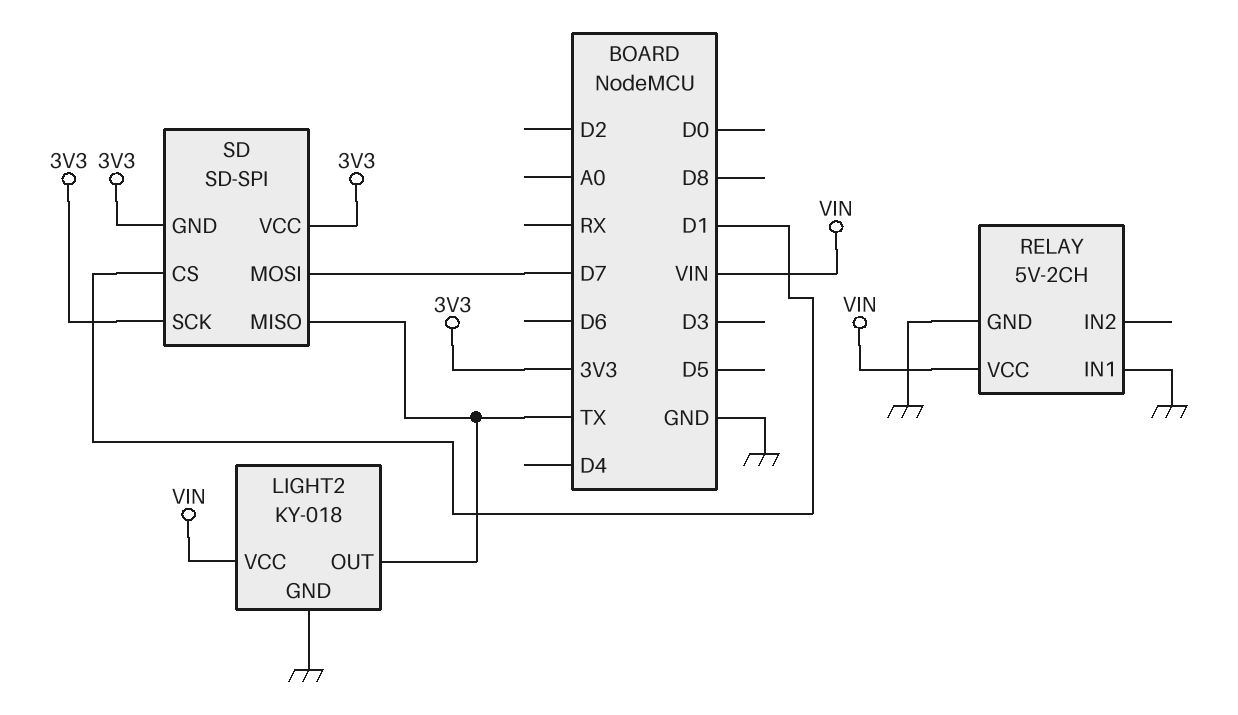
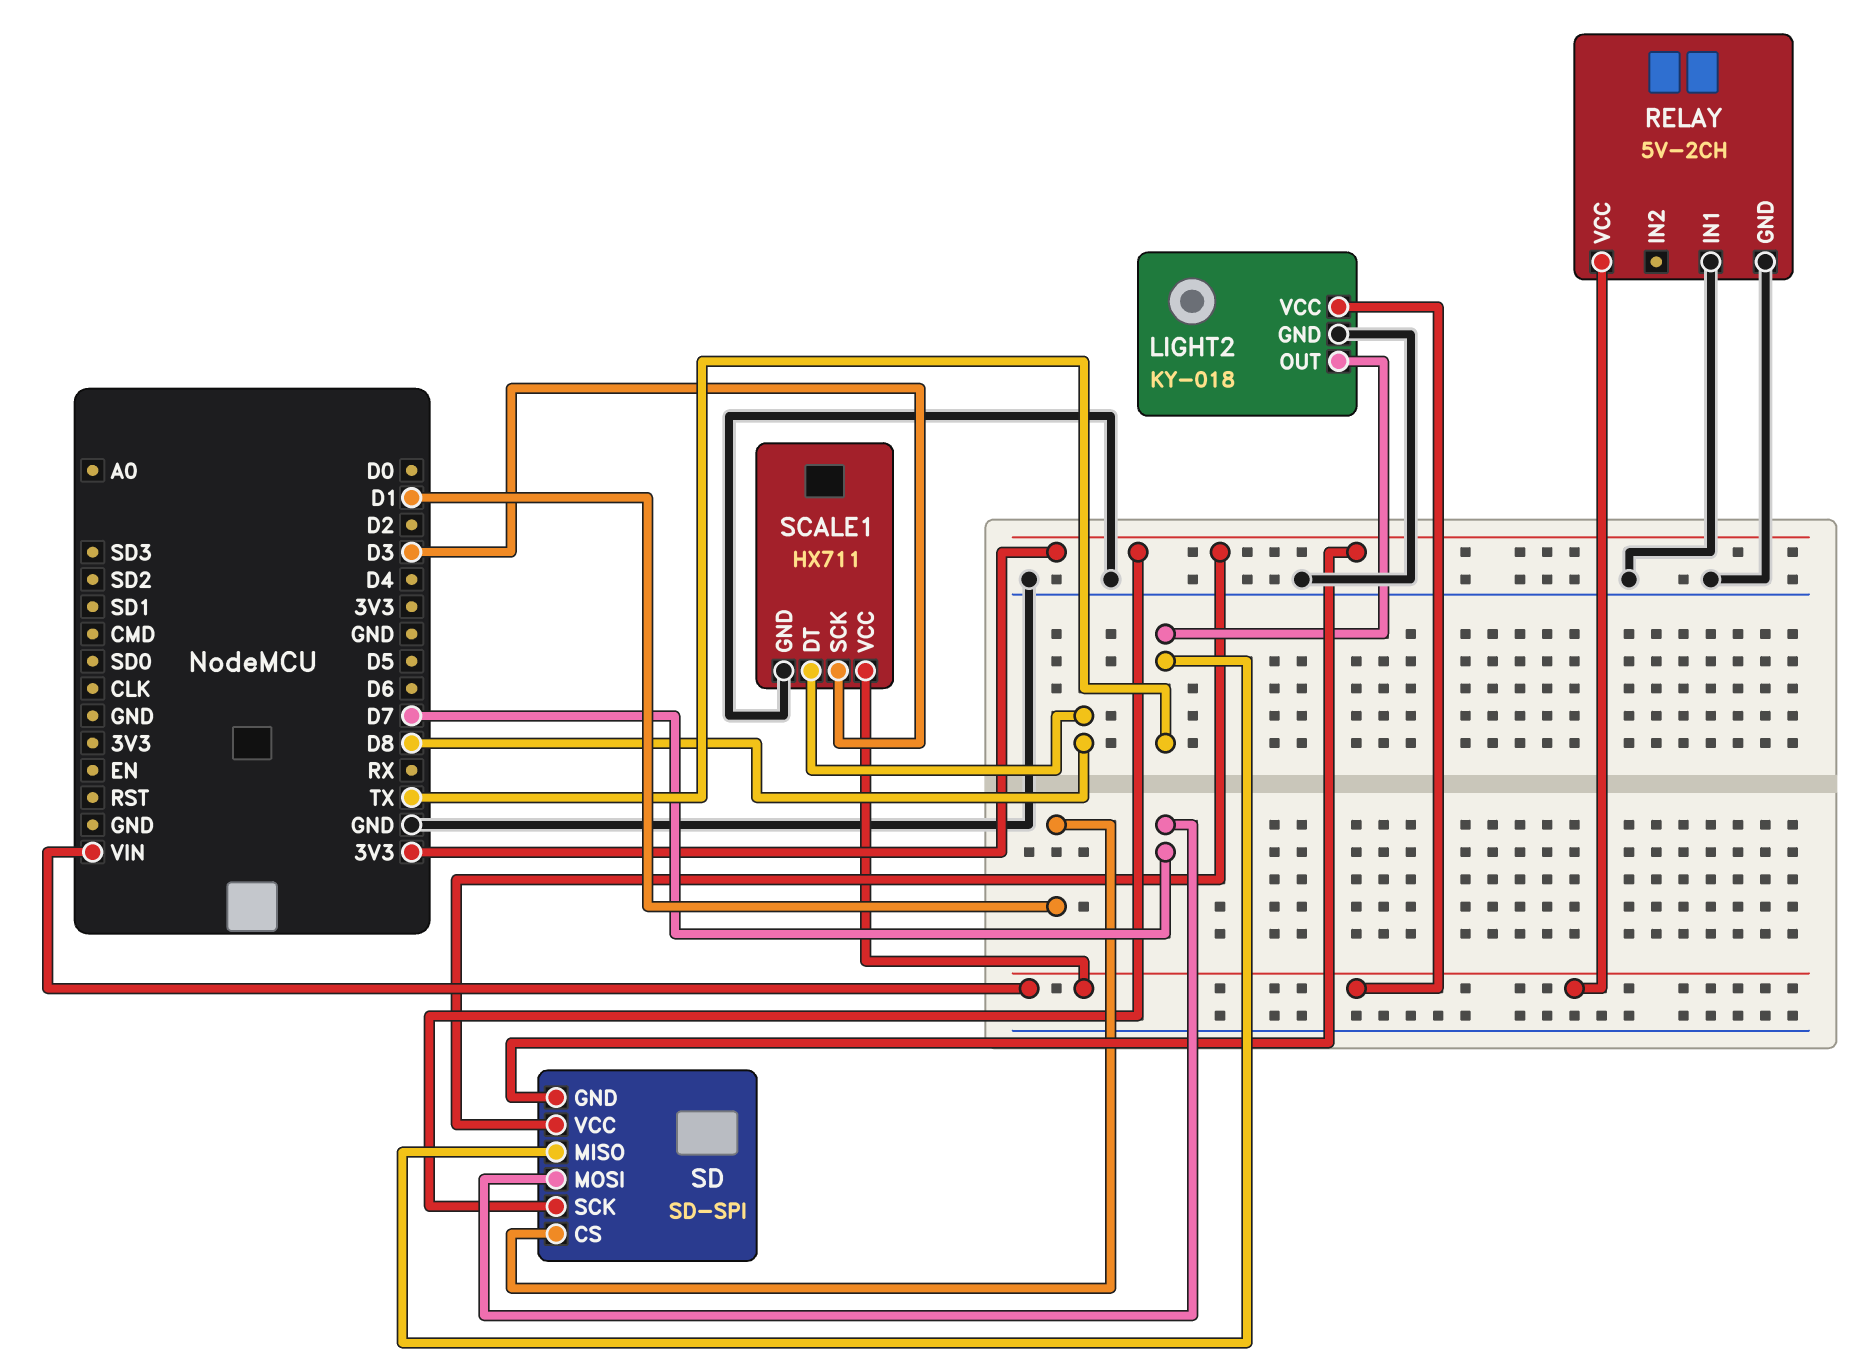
SCALE1: none -> HX711
SCALE1 pin DT: none -> D8
SCALE1 pin GND: none -> GND
SCALE1 pin SCK: none -> D3
SCALE1 pin VCC: none -> VIN

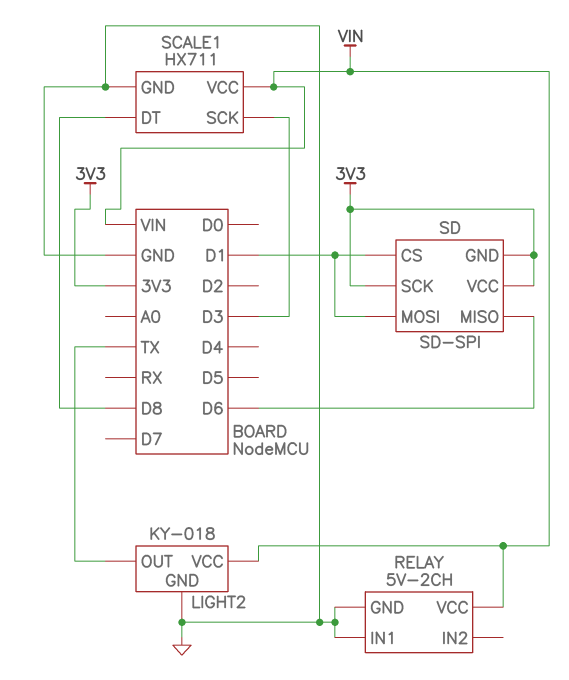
SD pin MISO: TX -> D6
SD pin MOSI: D7 -> D1

